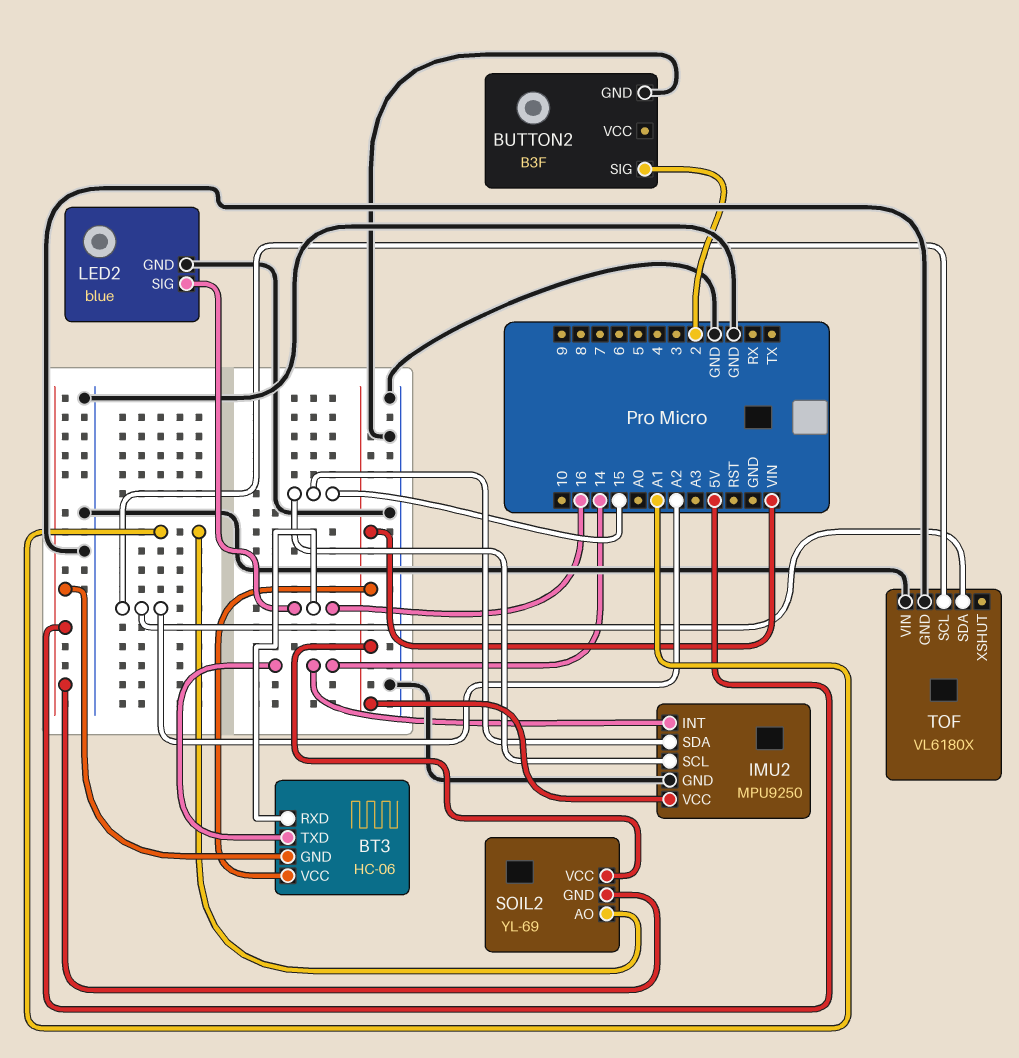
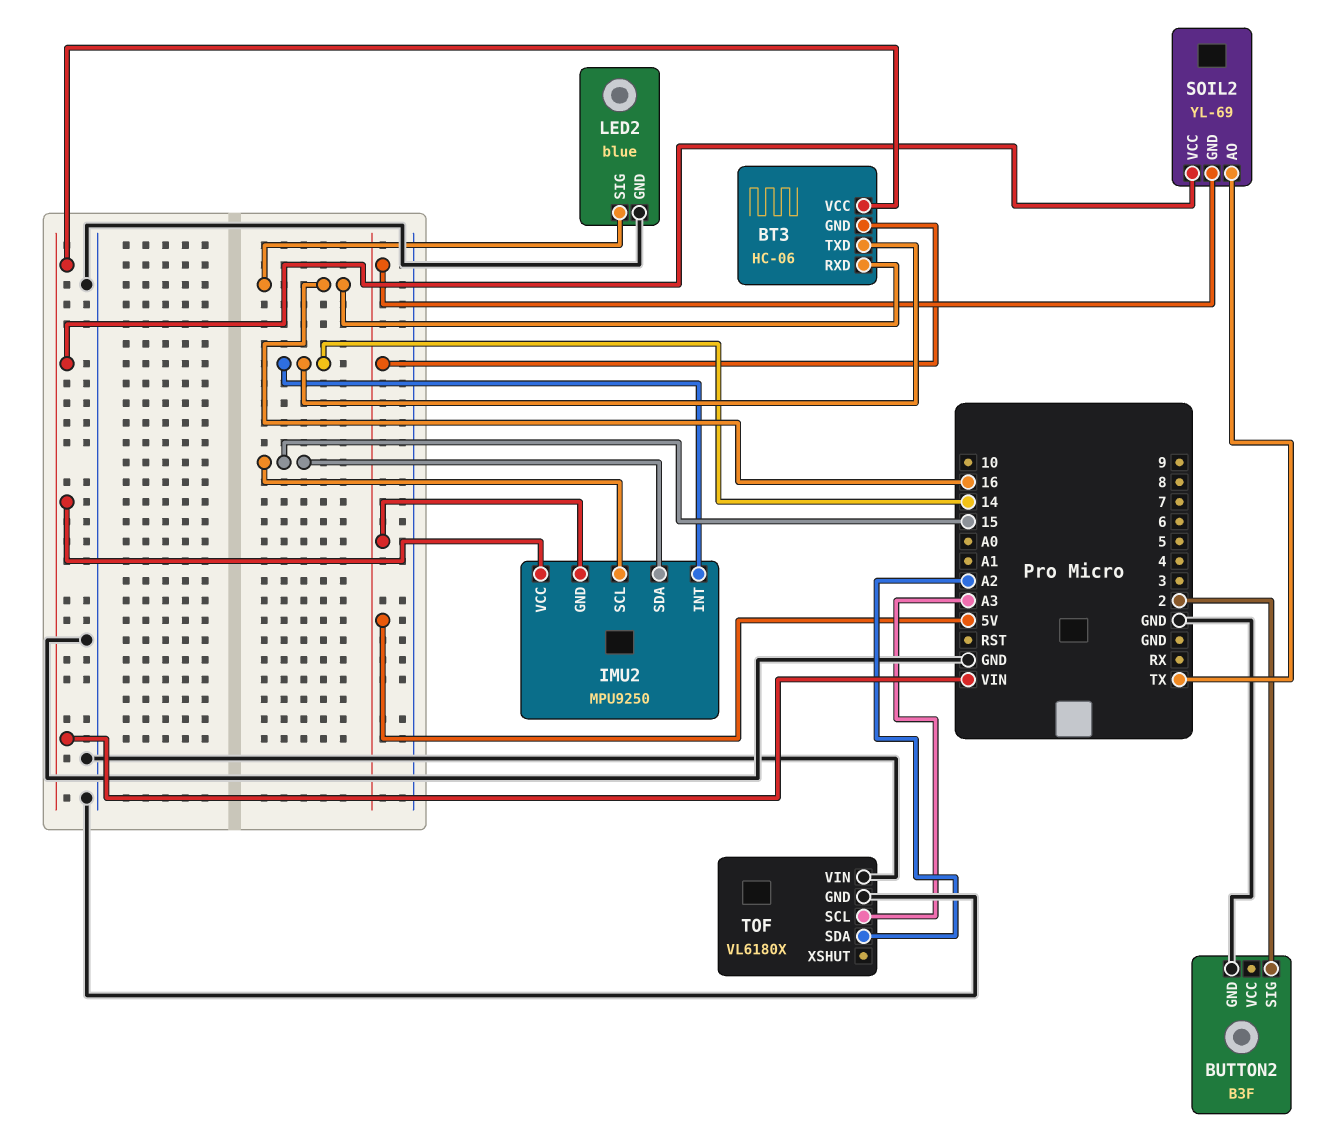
IMU2 pin GND: GND -> 5V
SOIL2 pin AO: A1 -> TX
TOF pin SCL: A2 -> A3

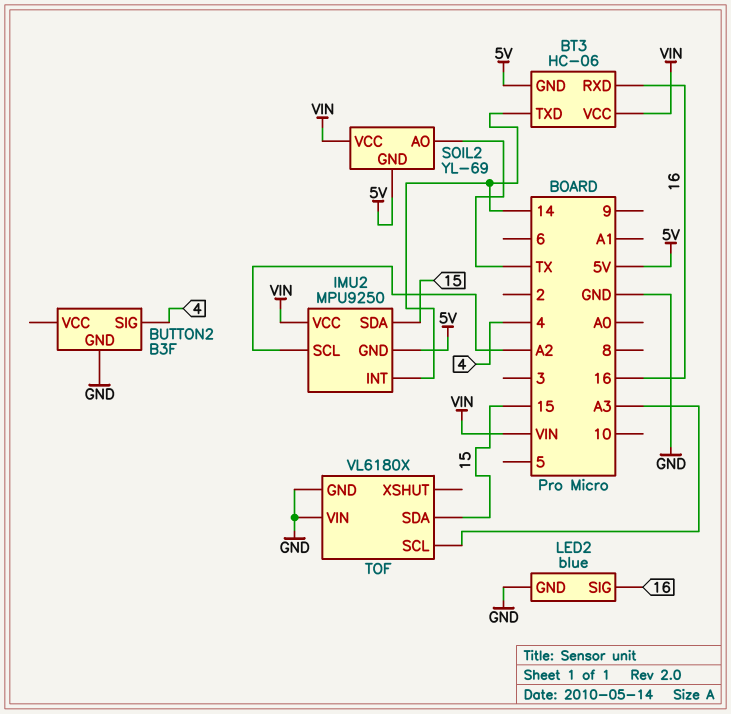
BUTTON2 pin SIG: 2 -> 4
IMU2 pin SCL: 15 -> A2
TOF pin SDA: A2 -> 15

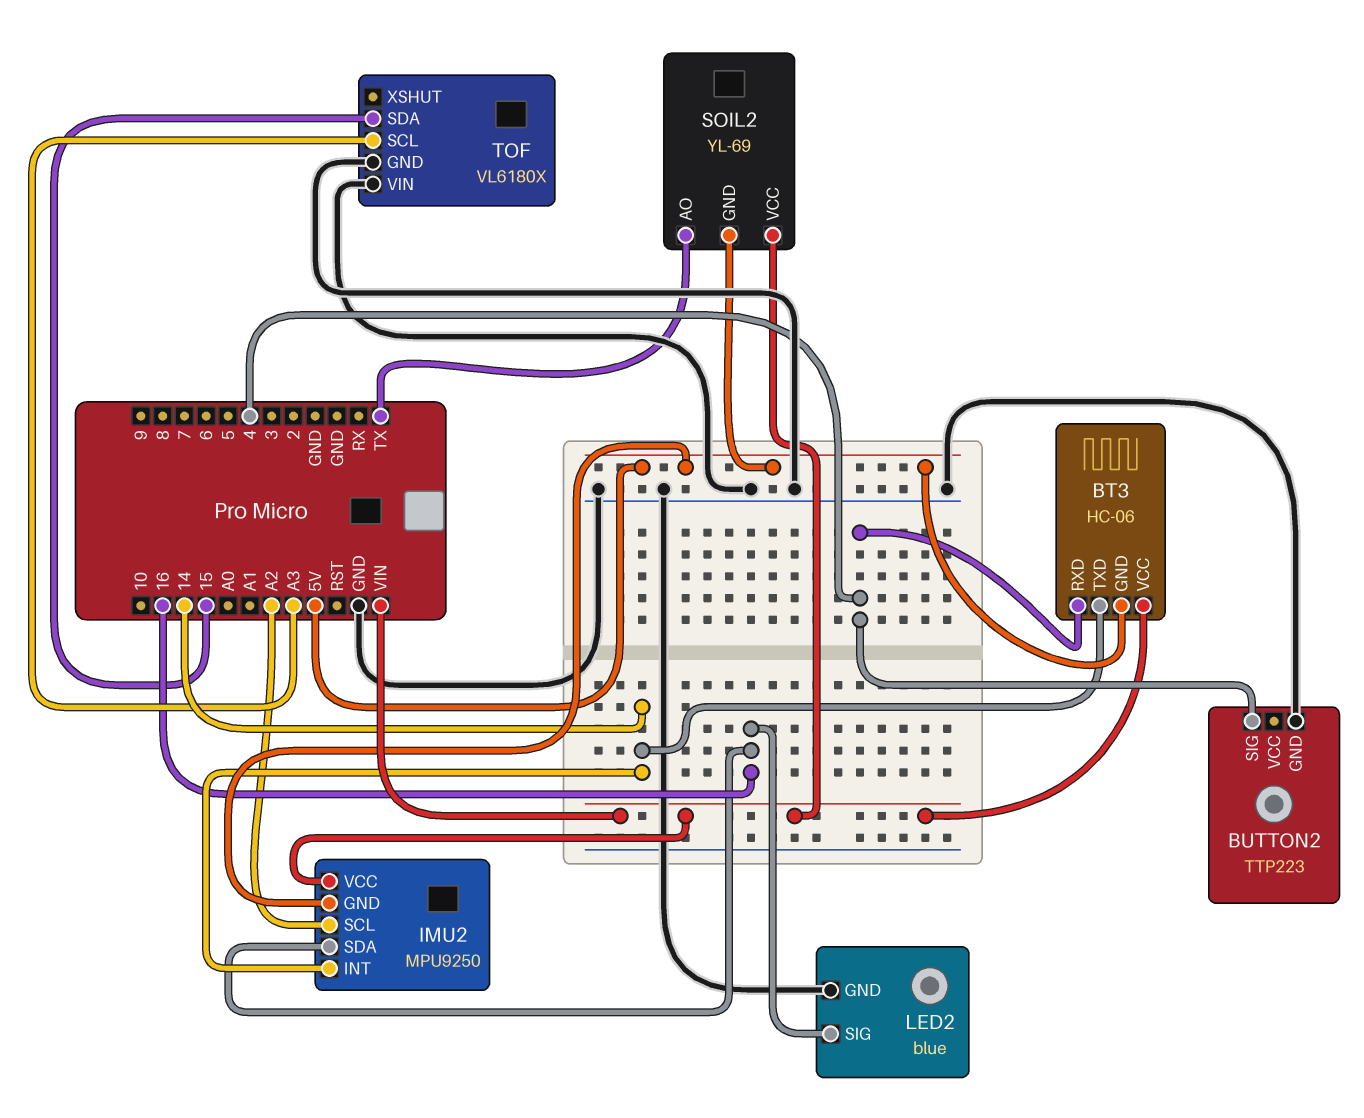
BT3 pin RXD: 16 -> 4
BUTTON2: B3F -> TTP223
IMU2 pin SDA: 15 -> 16

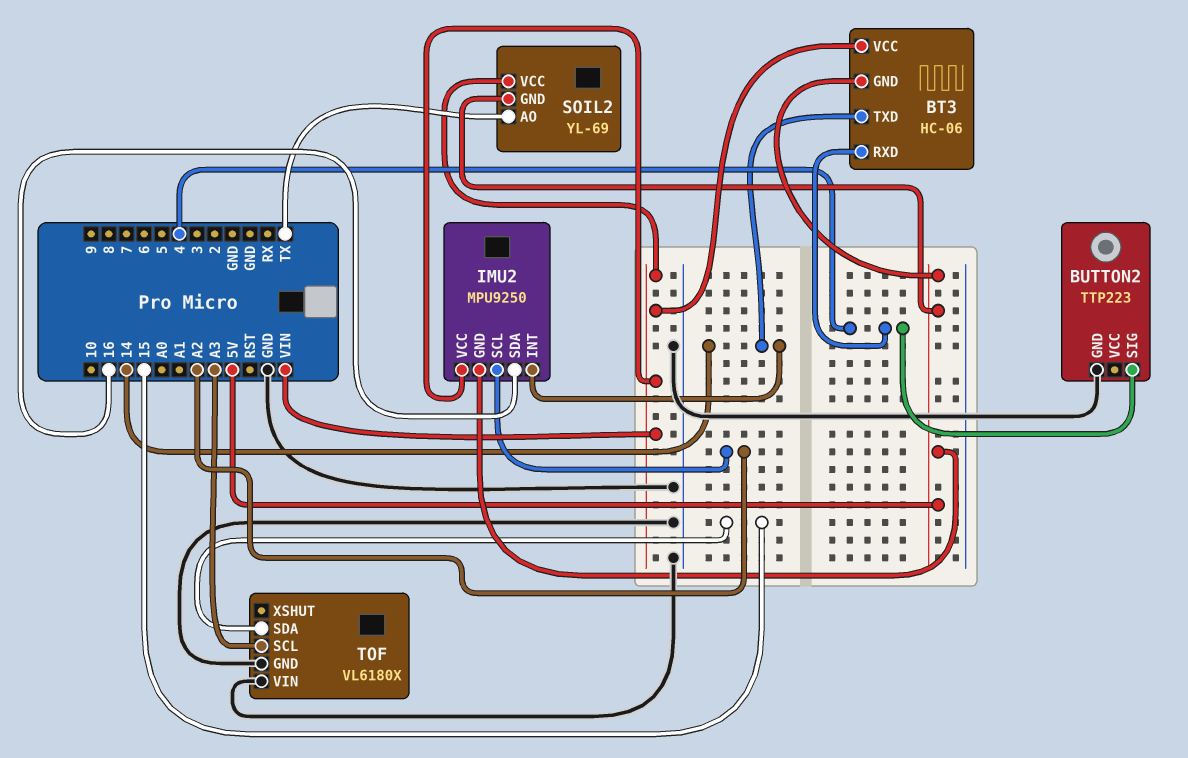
LED2: blue -> none
LED2 pin GND: GND -> none
LED2 pin SIG: 16 -> none

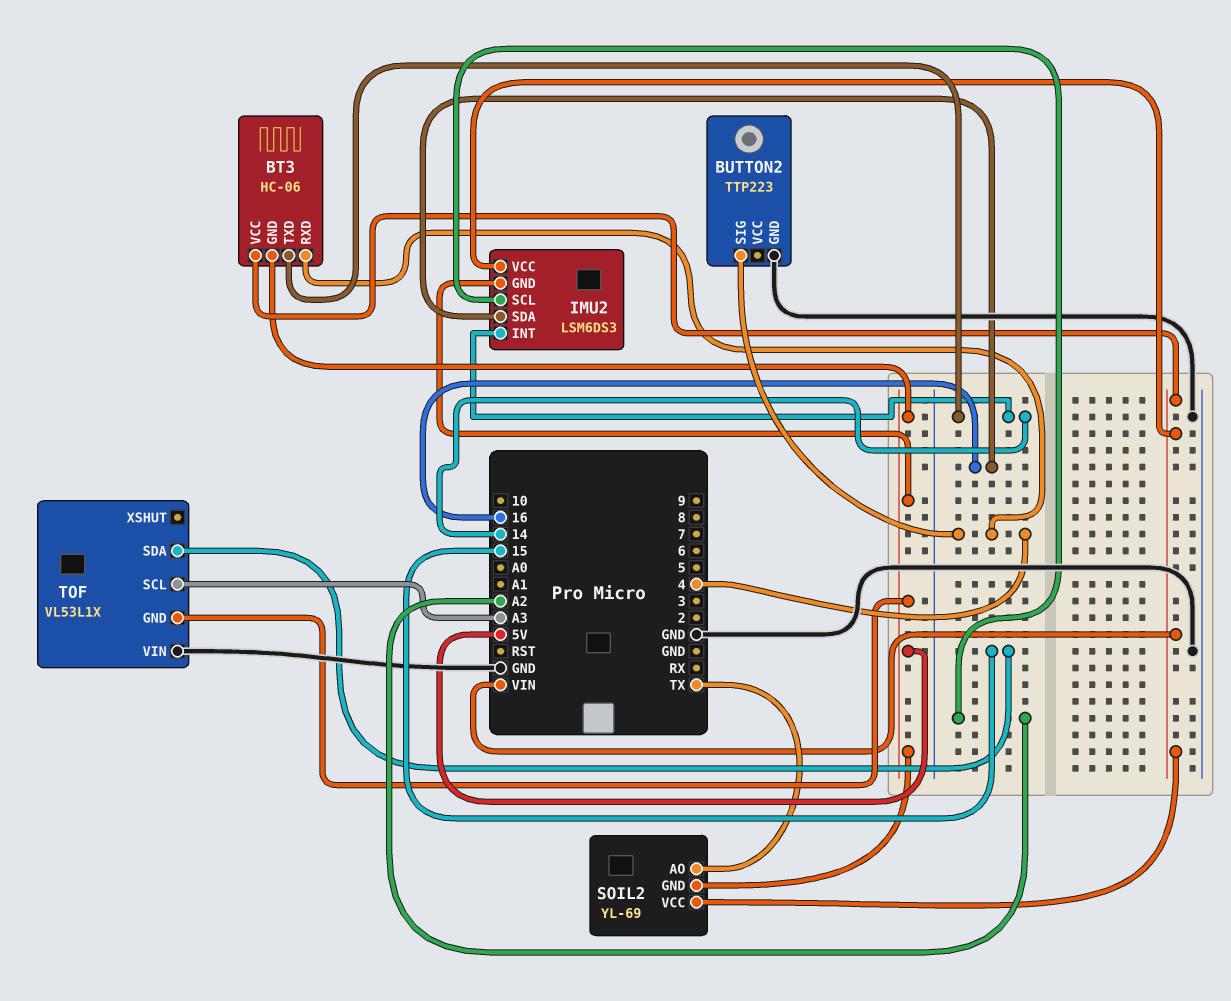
IMU2: MPU9250 -> LSM6DS3
TOF: VL6180X -> VL53L1X
TOF pin GND: GND -> 5V

